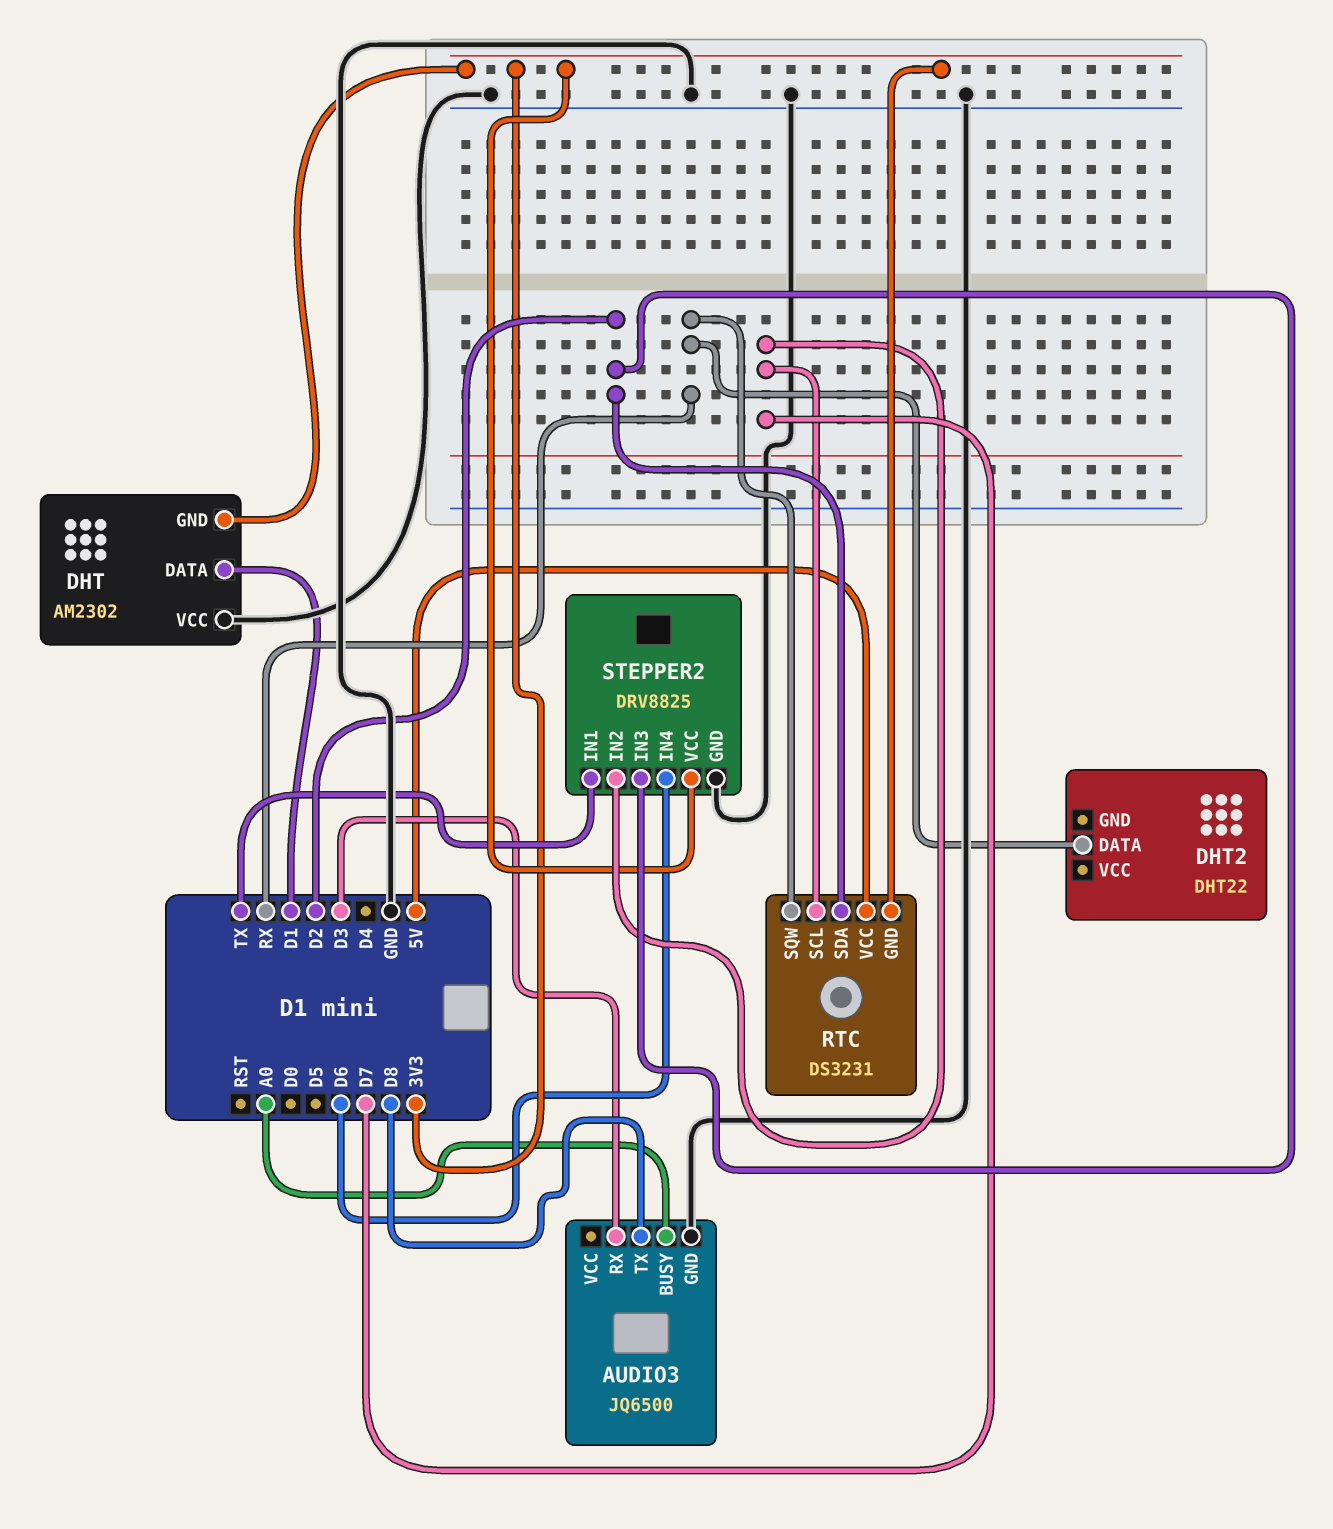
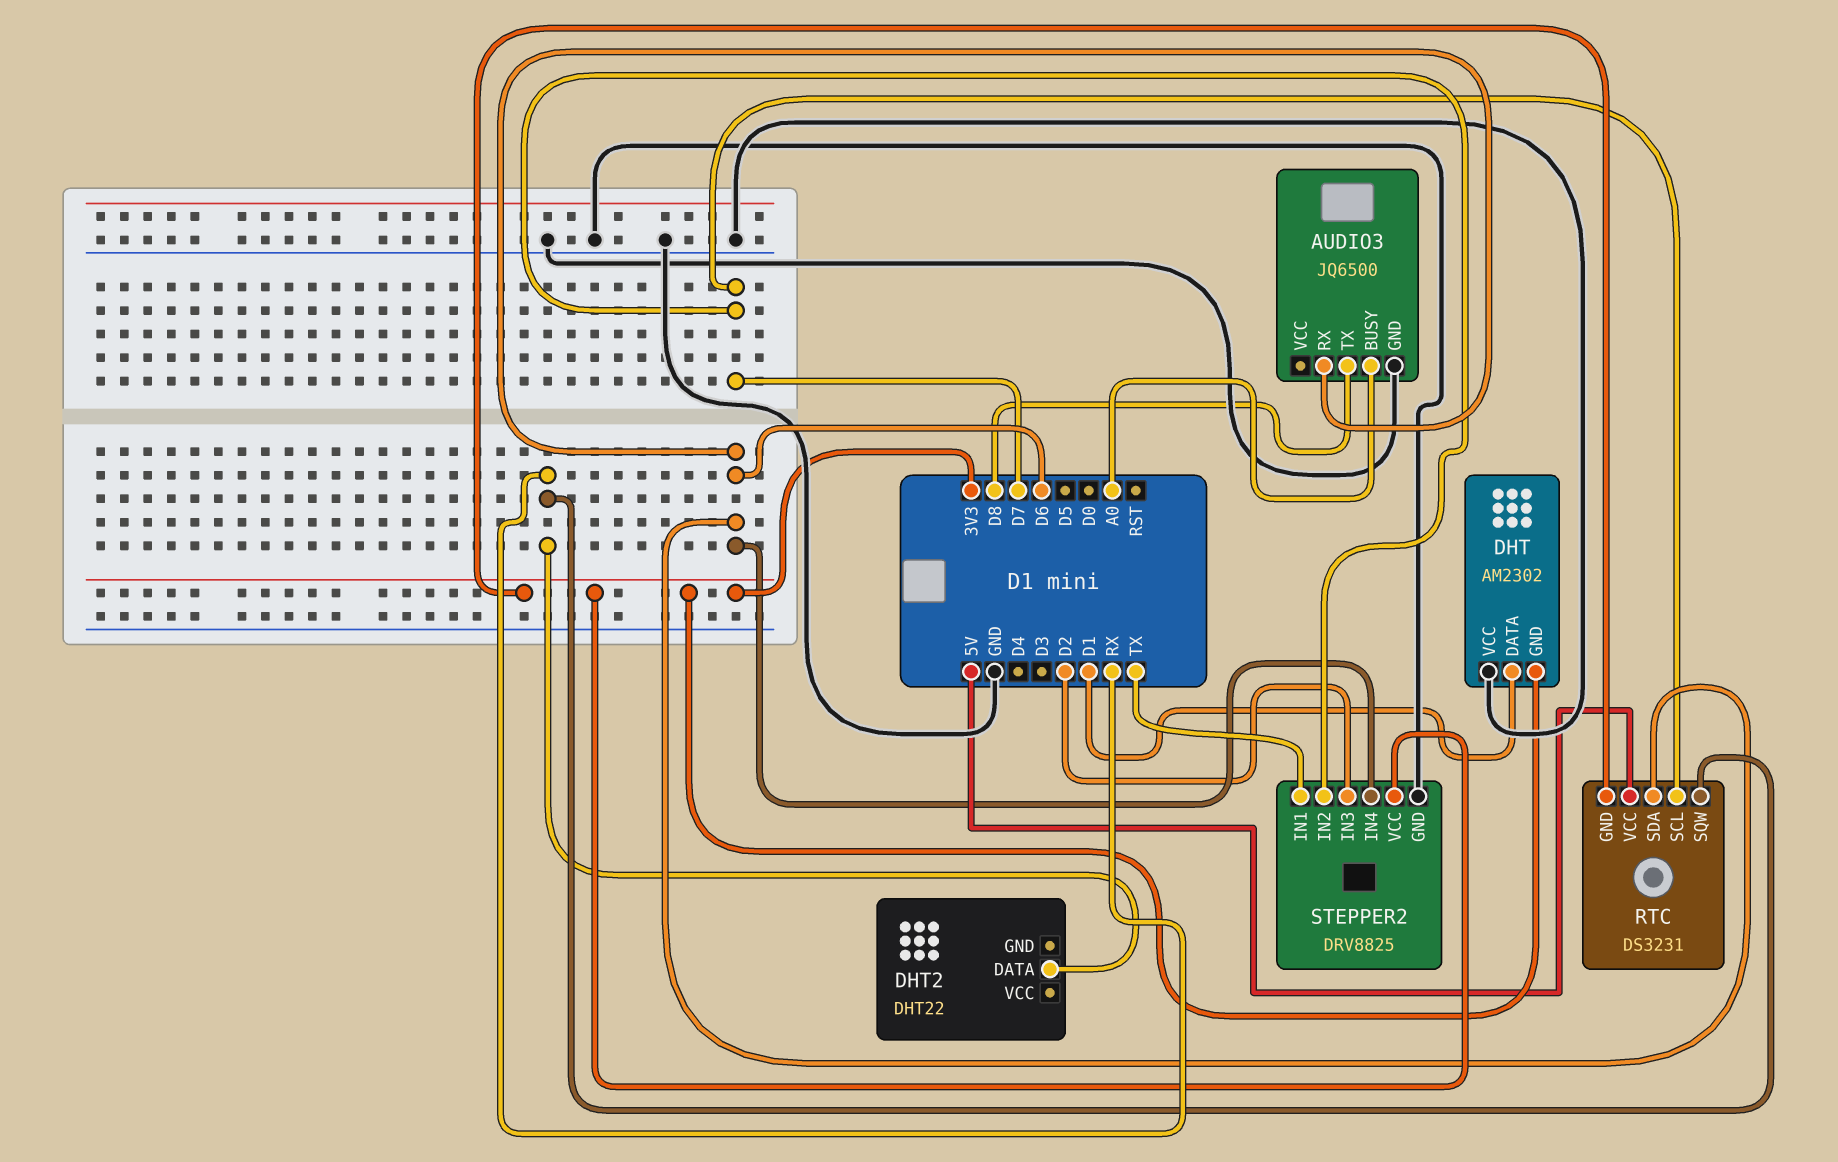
AUDIO3 pin RX: D3 -> D6
RTC pin SDA: D2 -> D6

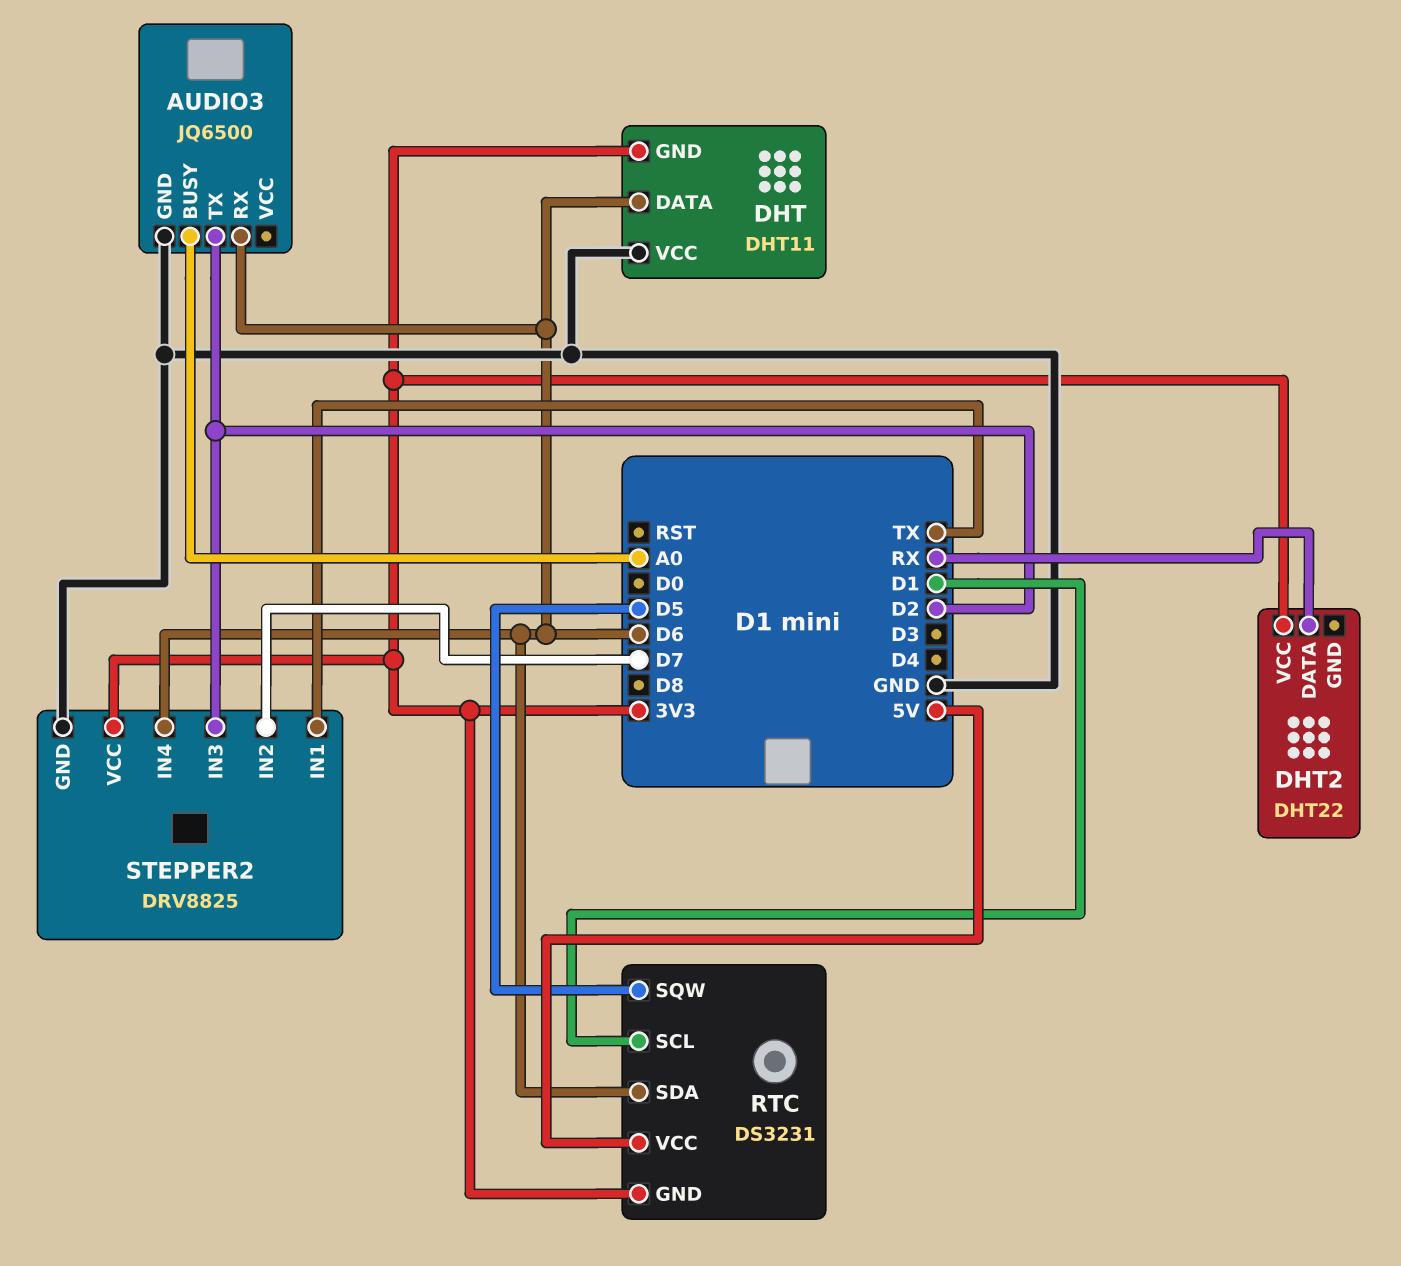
AUDIO3 pin TX: D8 -> D2
DHT: AM2302 -> DHT11
DHT pin DATA: D1 -> D6
DHT2 pin VCC: none -> 3V3
RTC pin SCL: D7 -> D1
RTC pin SQW: RX -> D5

